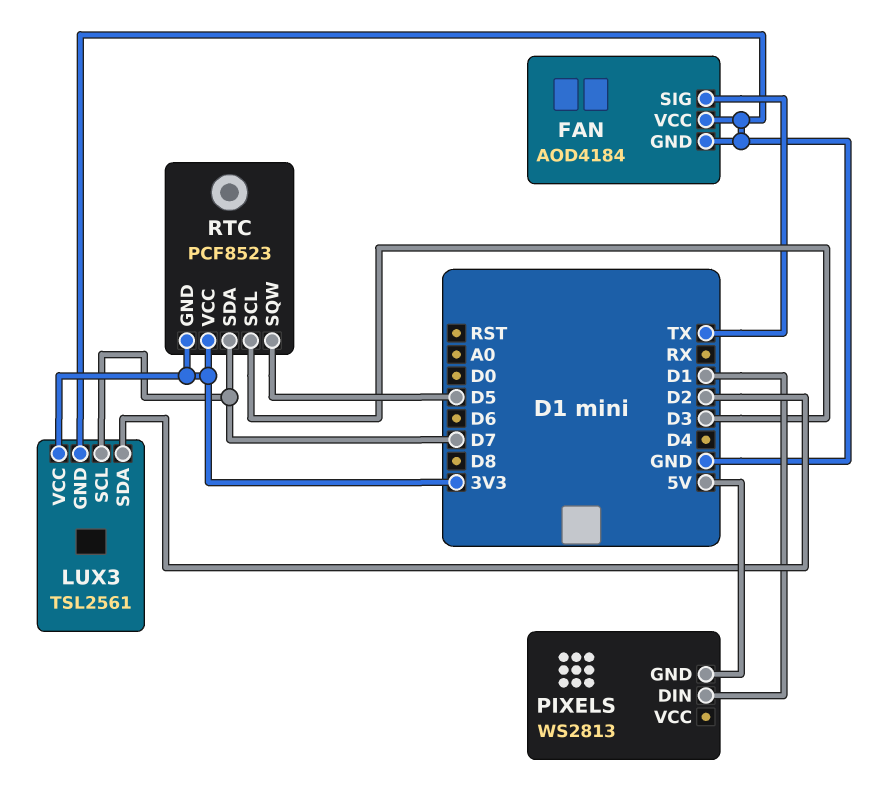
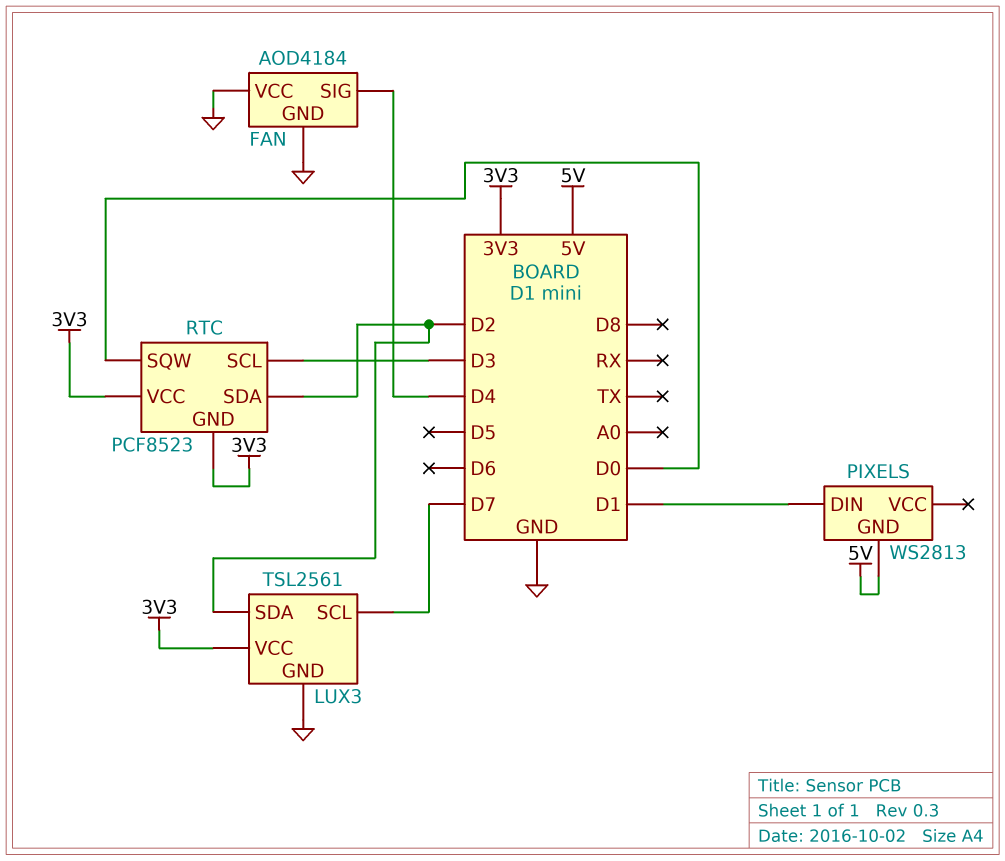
FAN pin SIG: TX -> D4
RTC pin SDA: D7 -> D2
RTC pin SQW: D5 -> D0

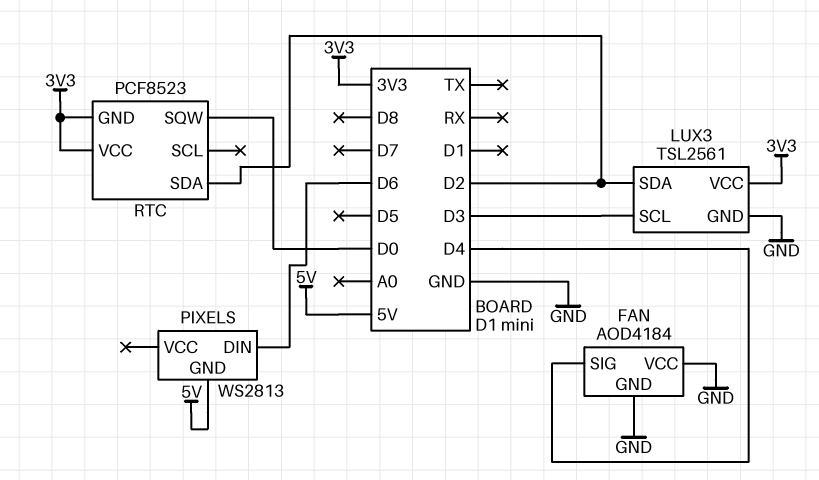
LUX3 pin SCL: D7 -> D3
PIXELS pin DIN: D1 -> D6
RTC pin SCL: D3 -> none

